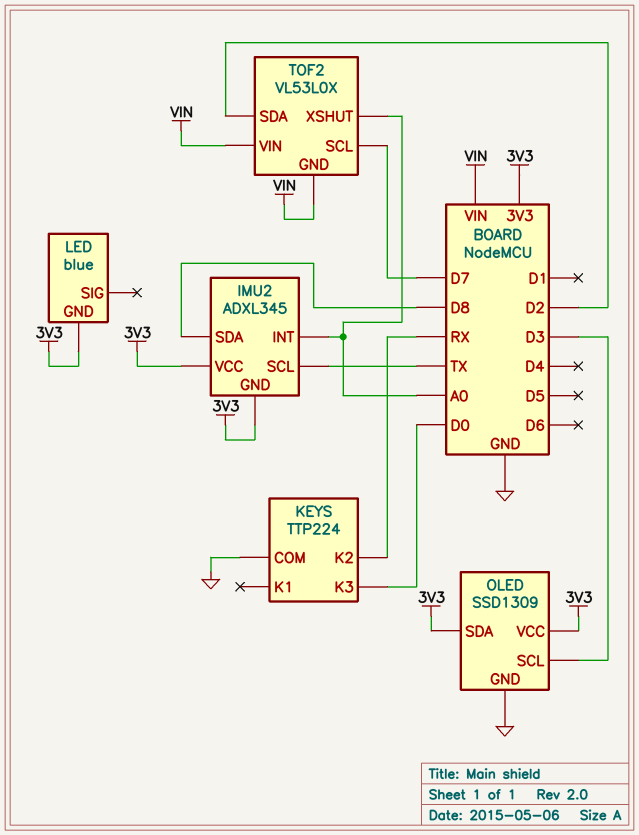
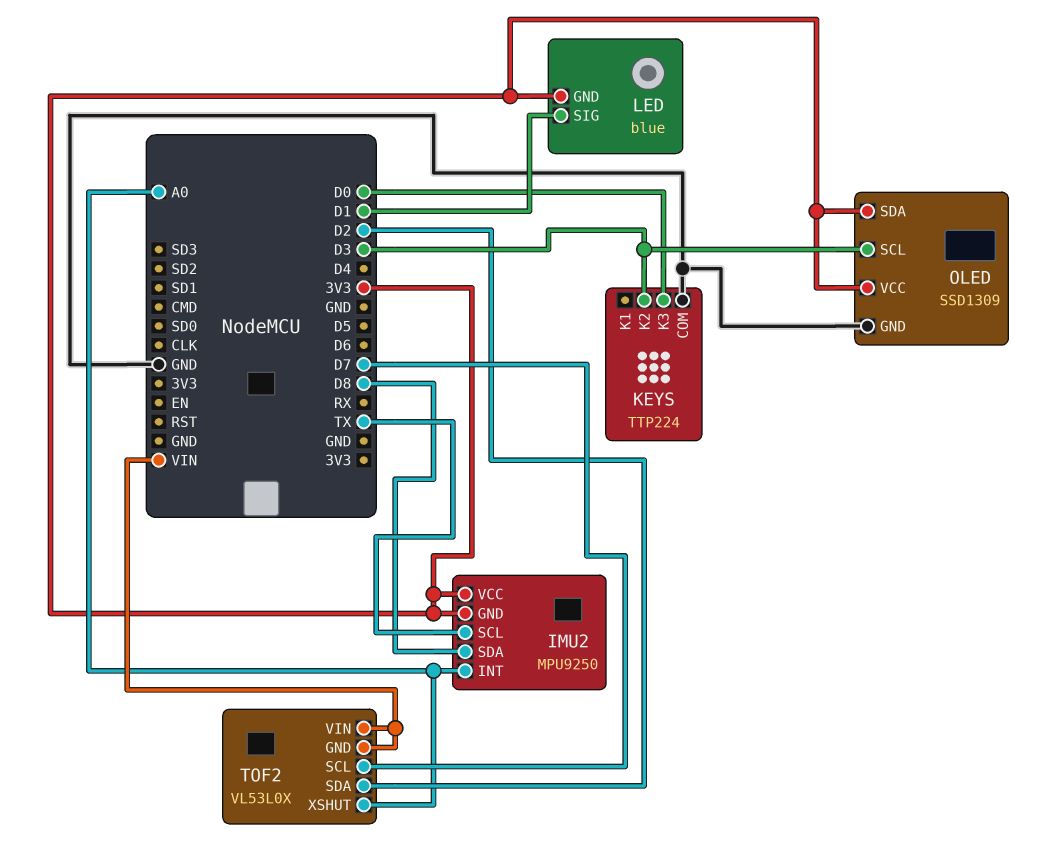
IMU2: ADXL345 -> MPU9250
KEYS pin K2: RX -> D3
LED pin SIG: none -> D1

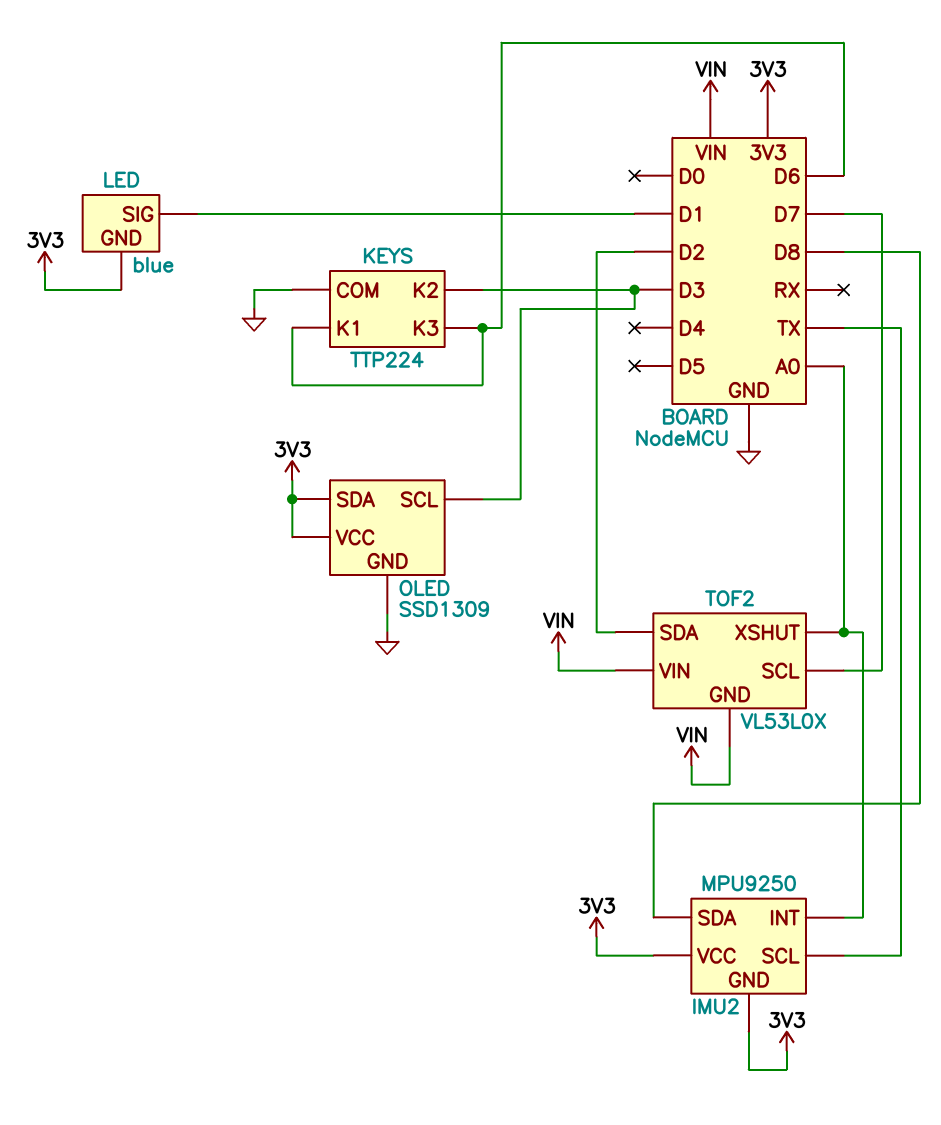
KEYS pin K1: none -> D6
KEYS pin K3: D0 -> D6

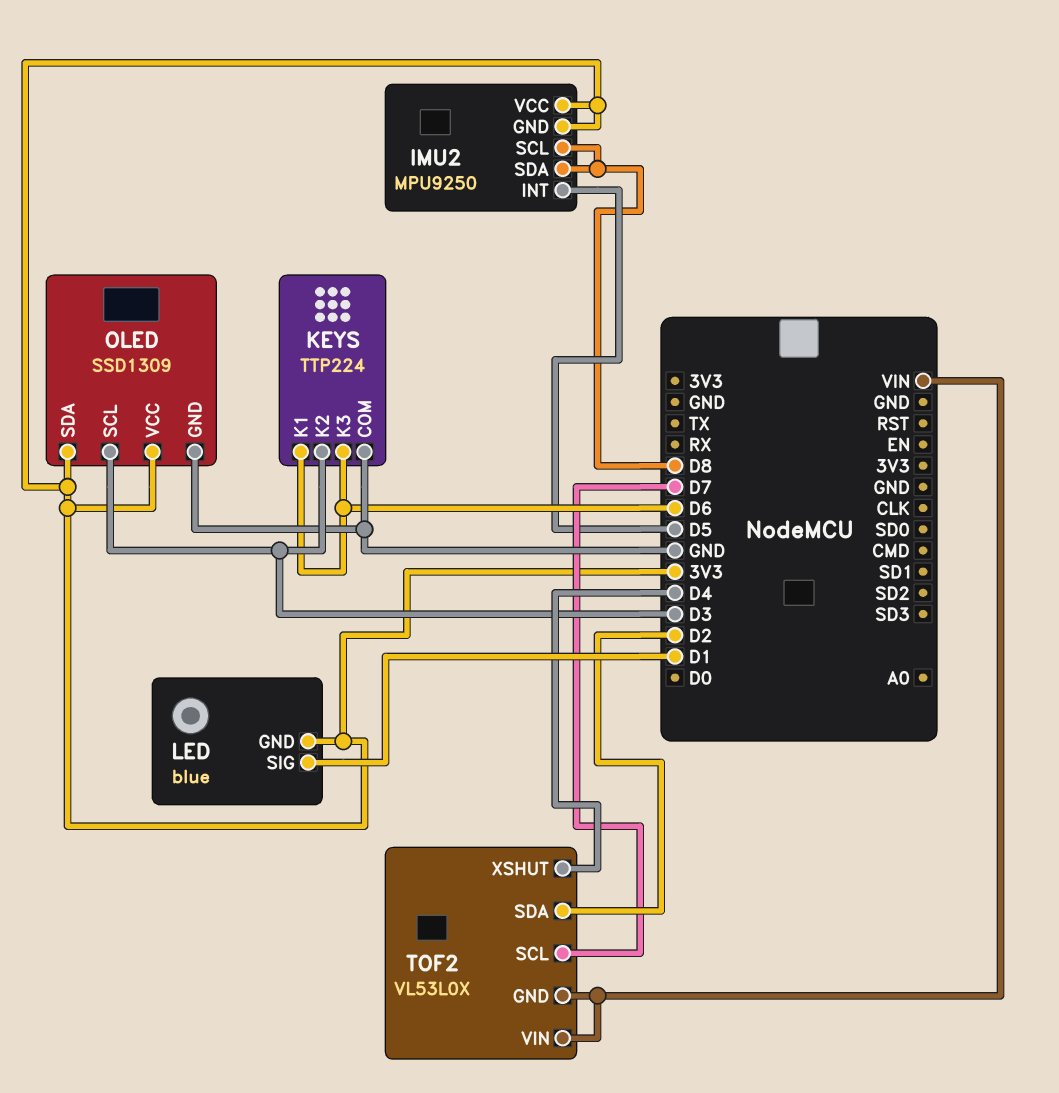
IMU2 pin INT: A0 -> D5
IMU2 pin SCL: TX -> D8
TOF2 pin XSHUT: A0 -> D4

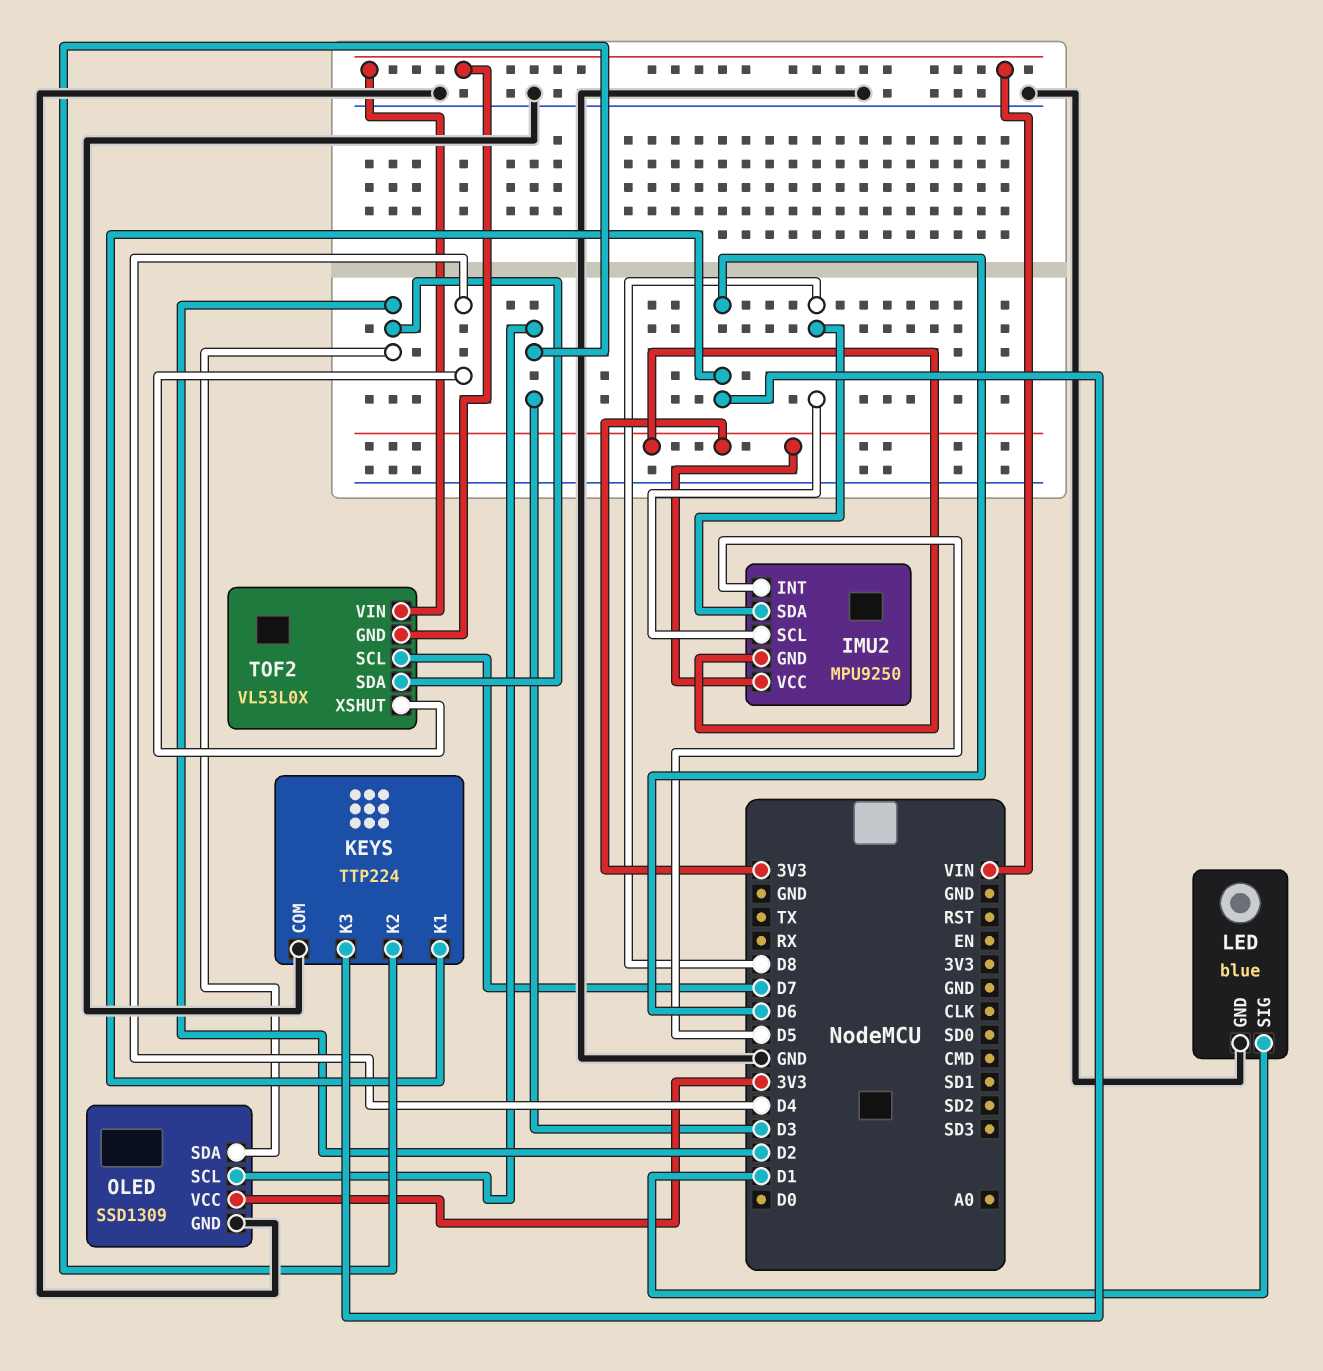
LED pin GND: 3V3 -> GND
OLED pin SDA: 3V3 -> D2

